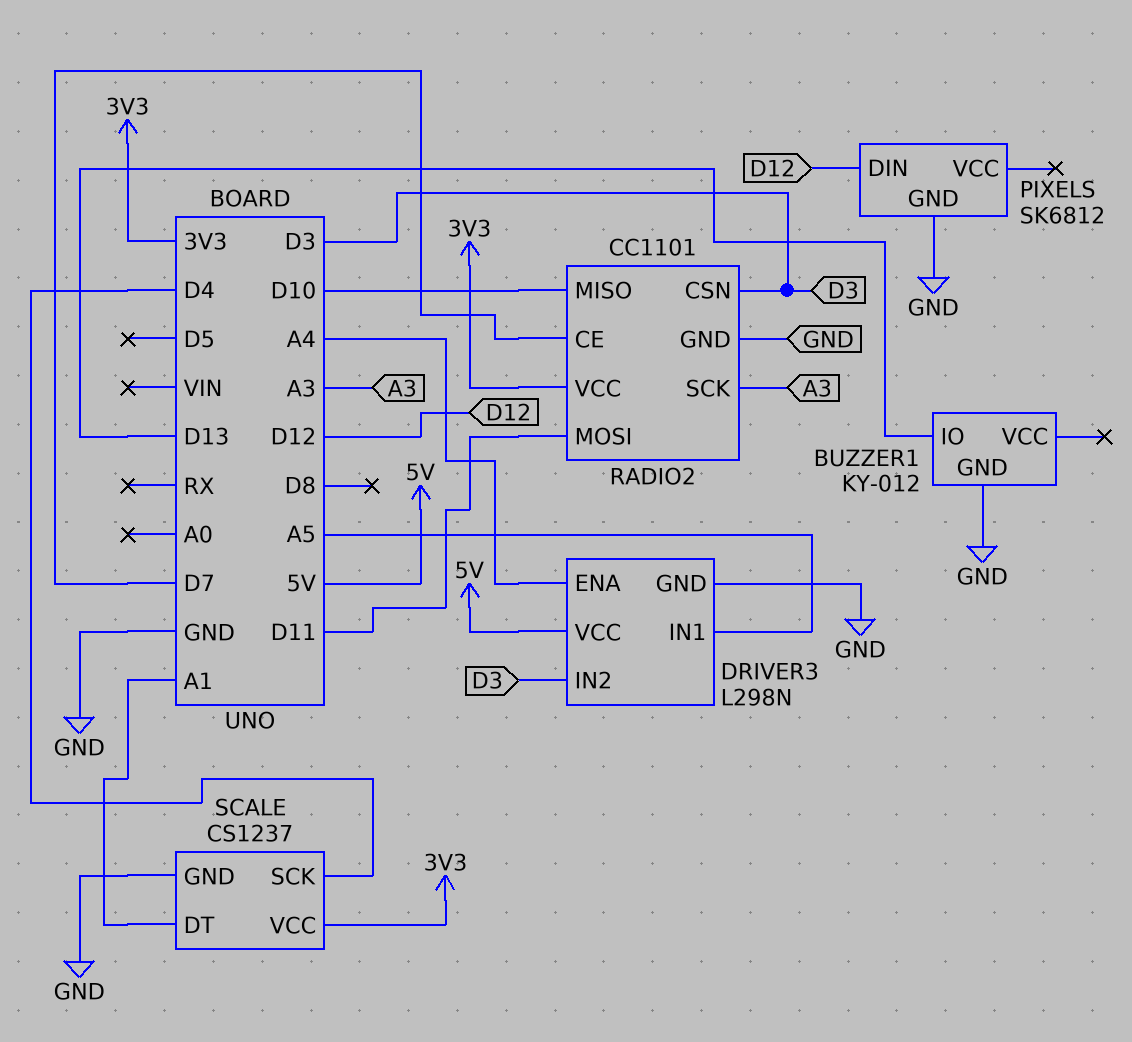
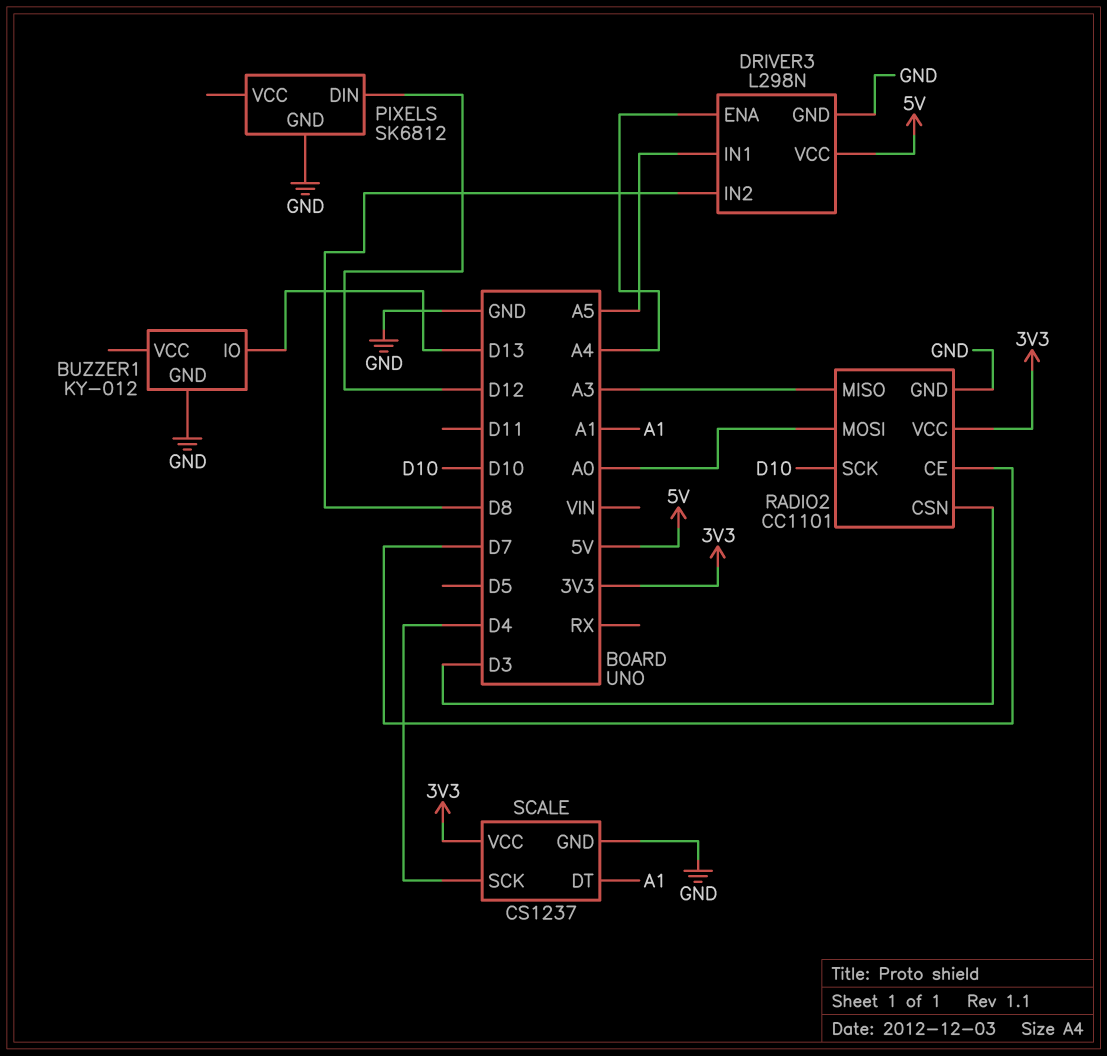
DRIVER3 pin IN2: D3 -> D8
RADIO2 pin MISO: D10 -> A3
RADIO2 pin MOSI: D11 -> A0
RADIO2 pin SCK: A3 -> D10

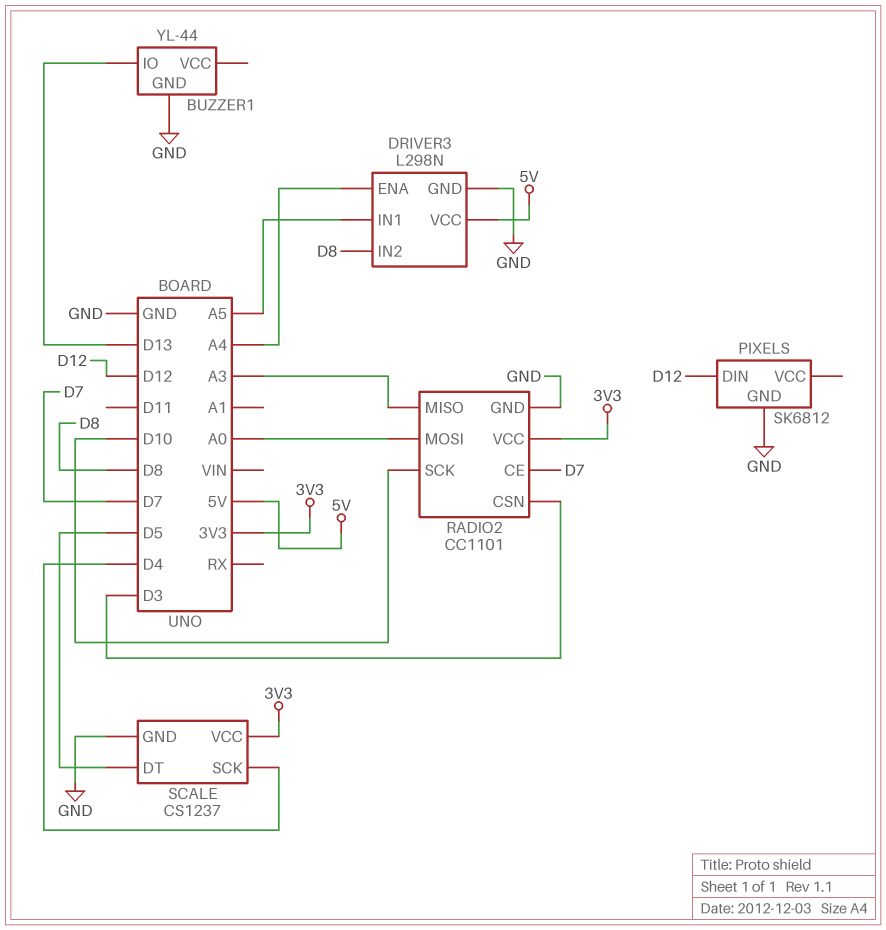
BUZZER1: KY-012 -> YL-44
SCALE pin DT: A1 -> D5

